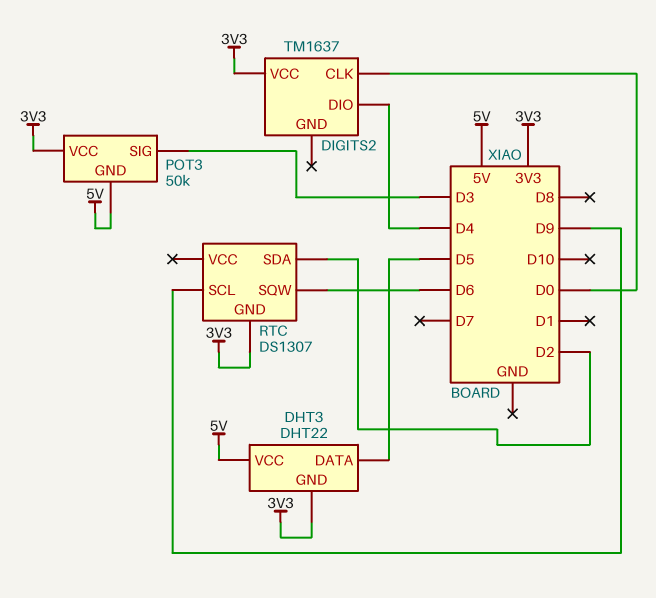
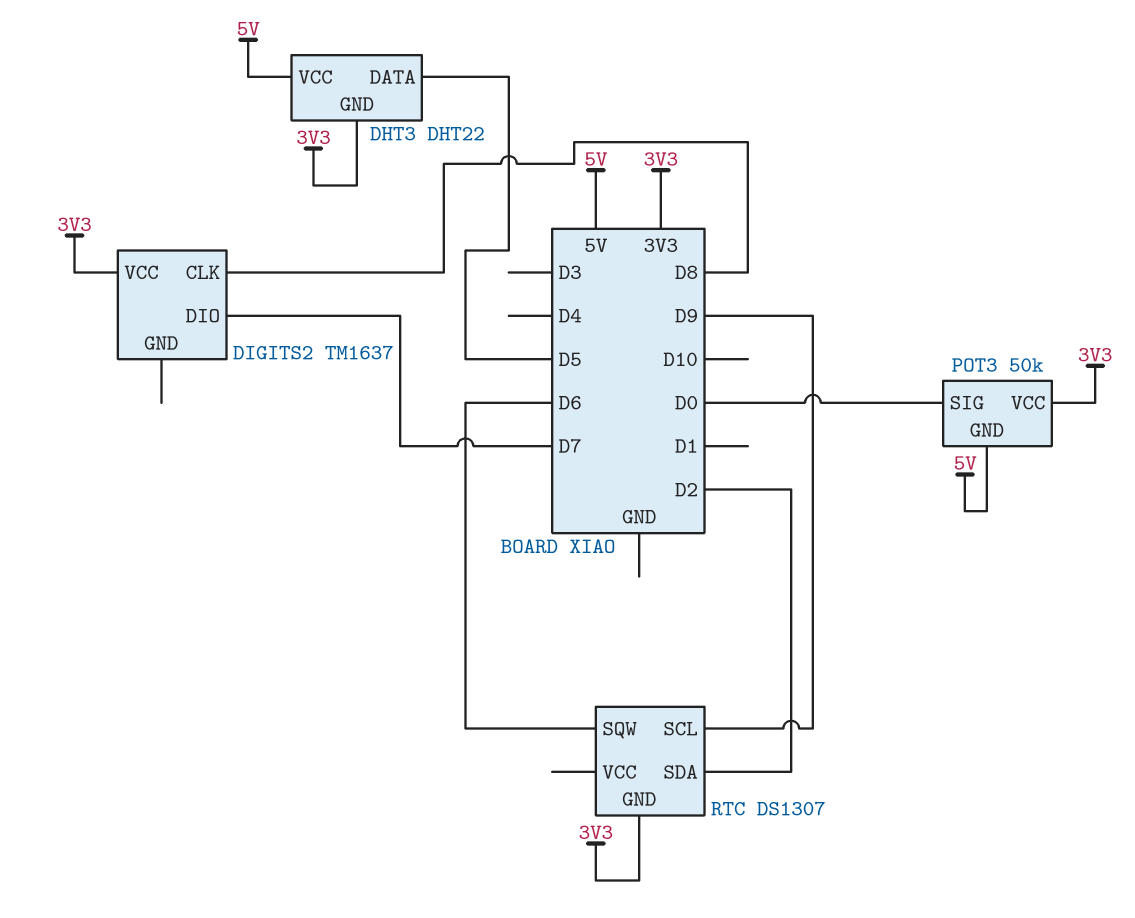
DIGITS2 pin CLK: D0 -> D8
DIGITS2 pin DIO: D4 -> D7
POT3 pin SIG: D3 -> D0

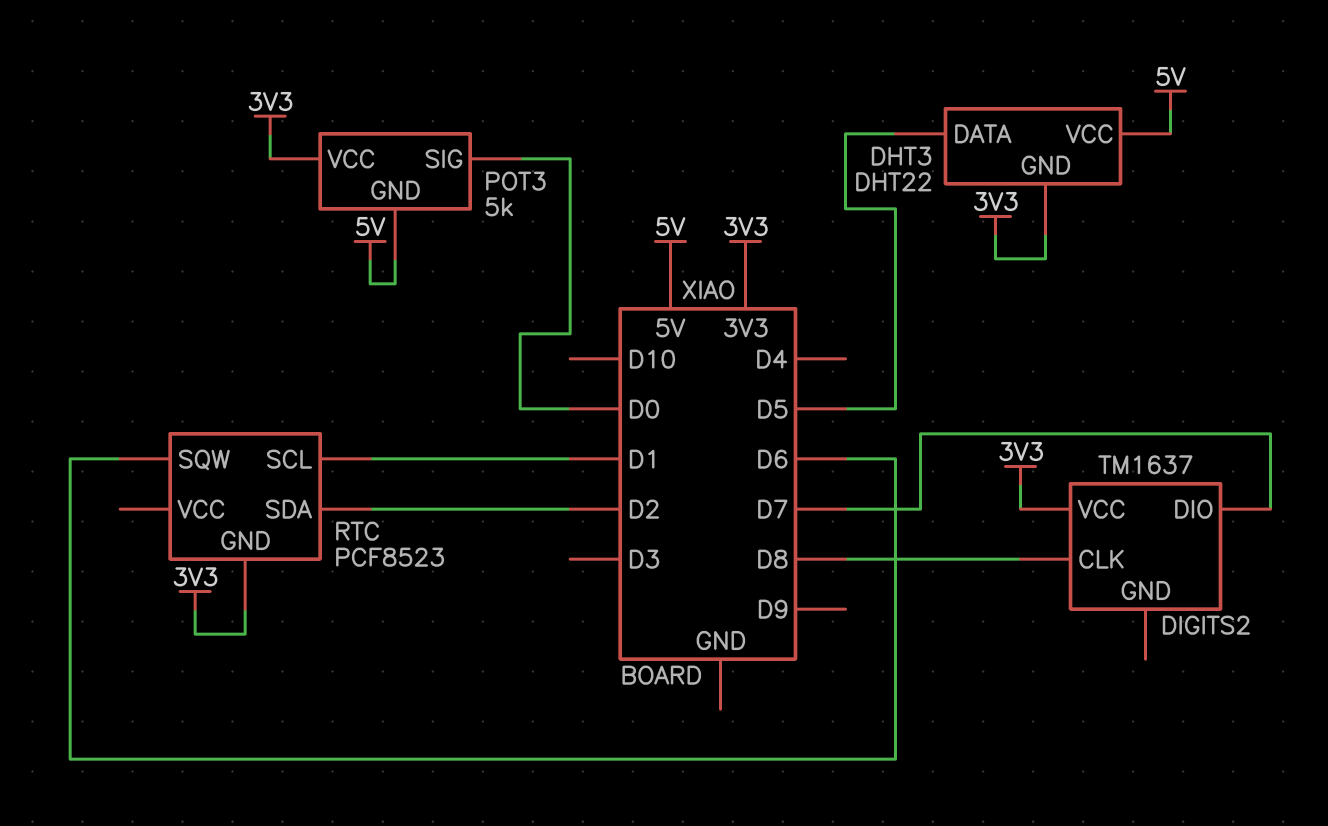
POT3: 50k -> 5k
RTC: DS1307 -> PCF8523
RTC pin SCL: D9 -> D1

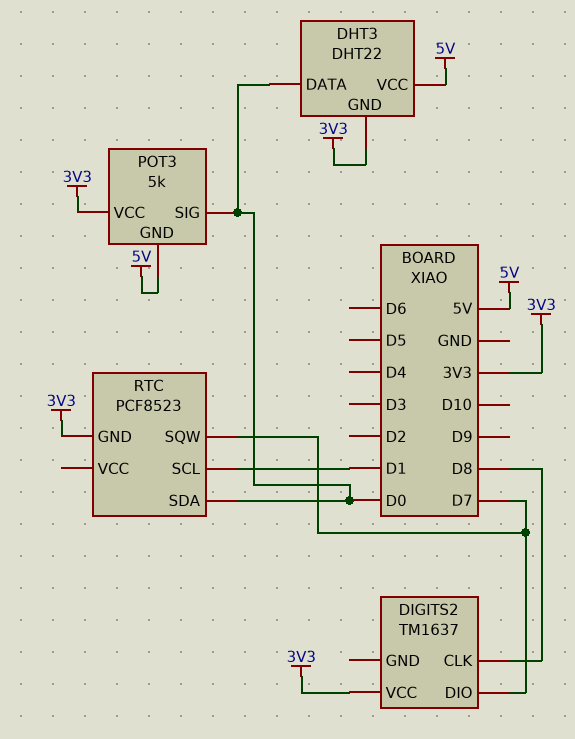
DHT3 pin DATA: D5 -> D0
RTC pin SDA: D2 -> D0
RTC pin SQW: D6 -> D7

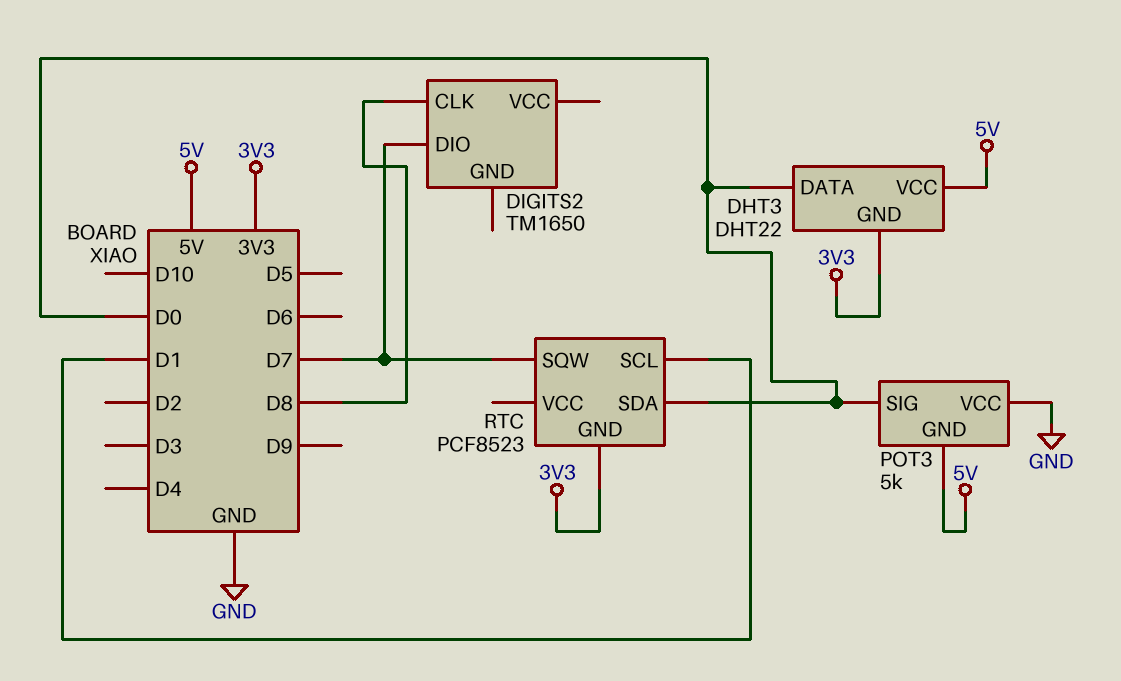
DIGITS2: TM1637 -> TM1650
DIGITS2 pin VCC: 3V3 -> none
POT3 pin VCC: 3V3 -> GND

